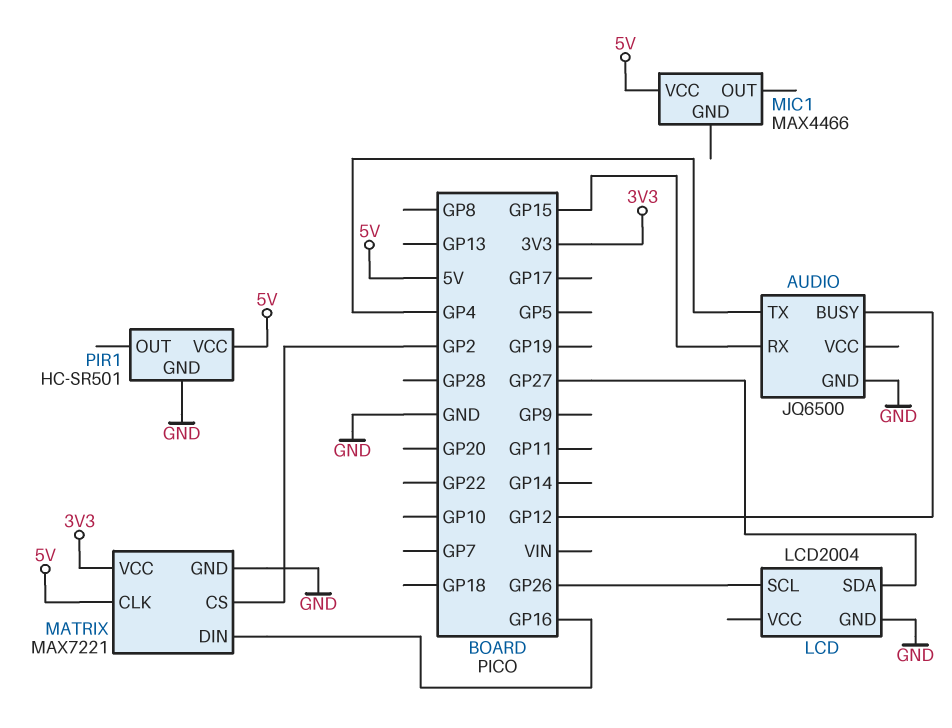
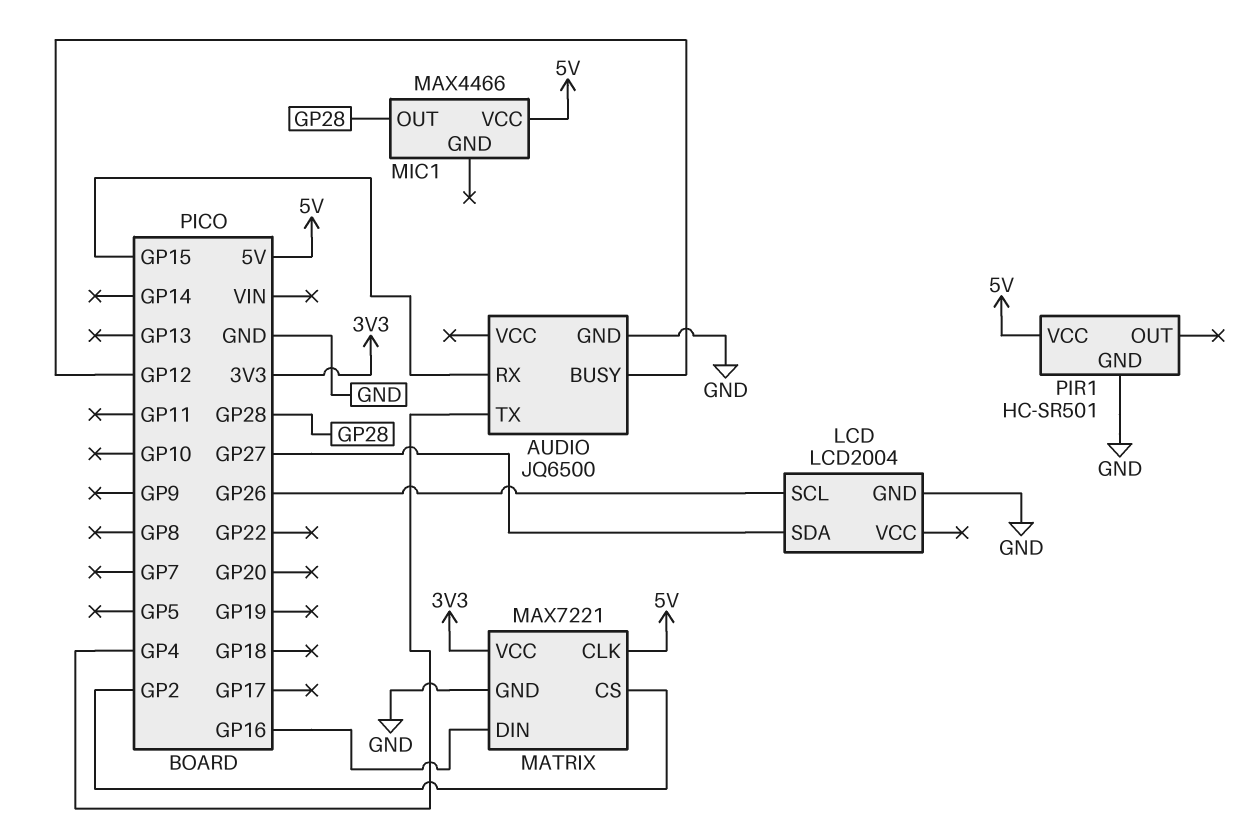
MIC1 pin OUT: none -> GP28

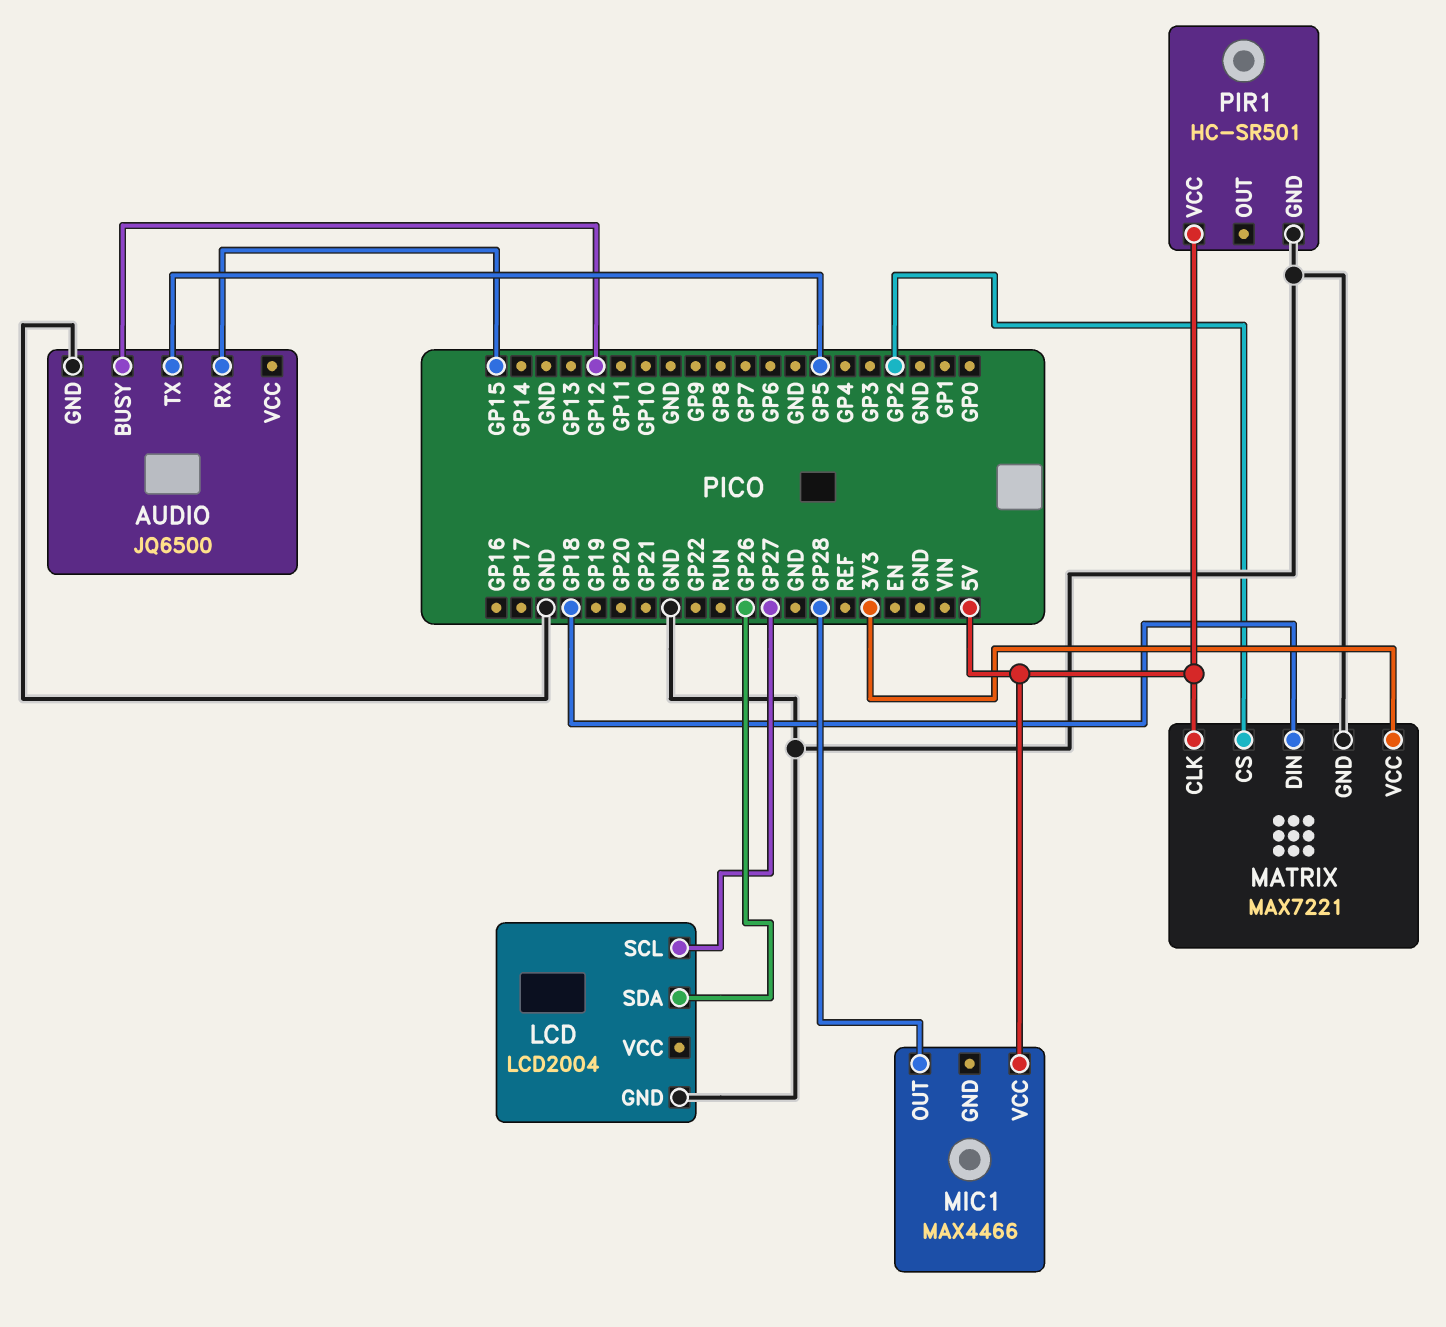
AUDIO pin TX: GP4 -> GP5
LCD pin SCL: GP26 -> GP27
LCD pin SDA: GP27 -> GP26
MATRIX pin DIN: GP16 -> GP18

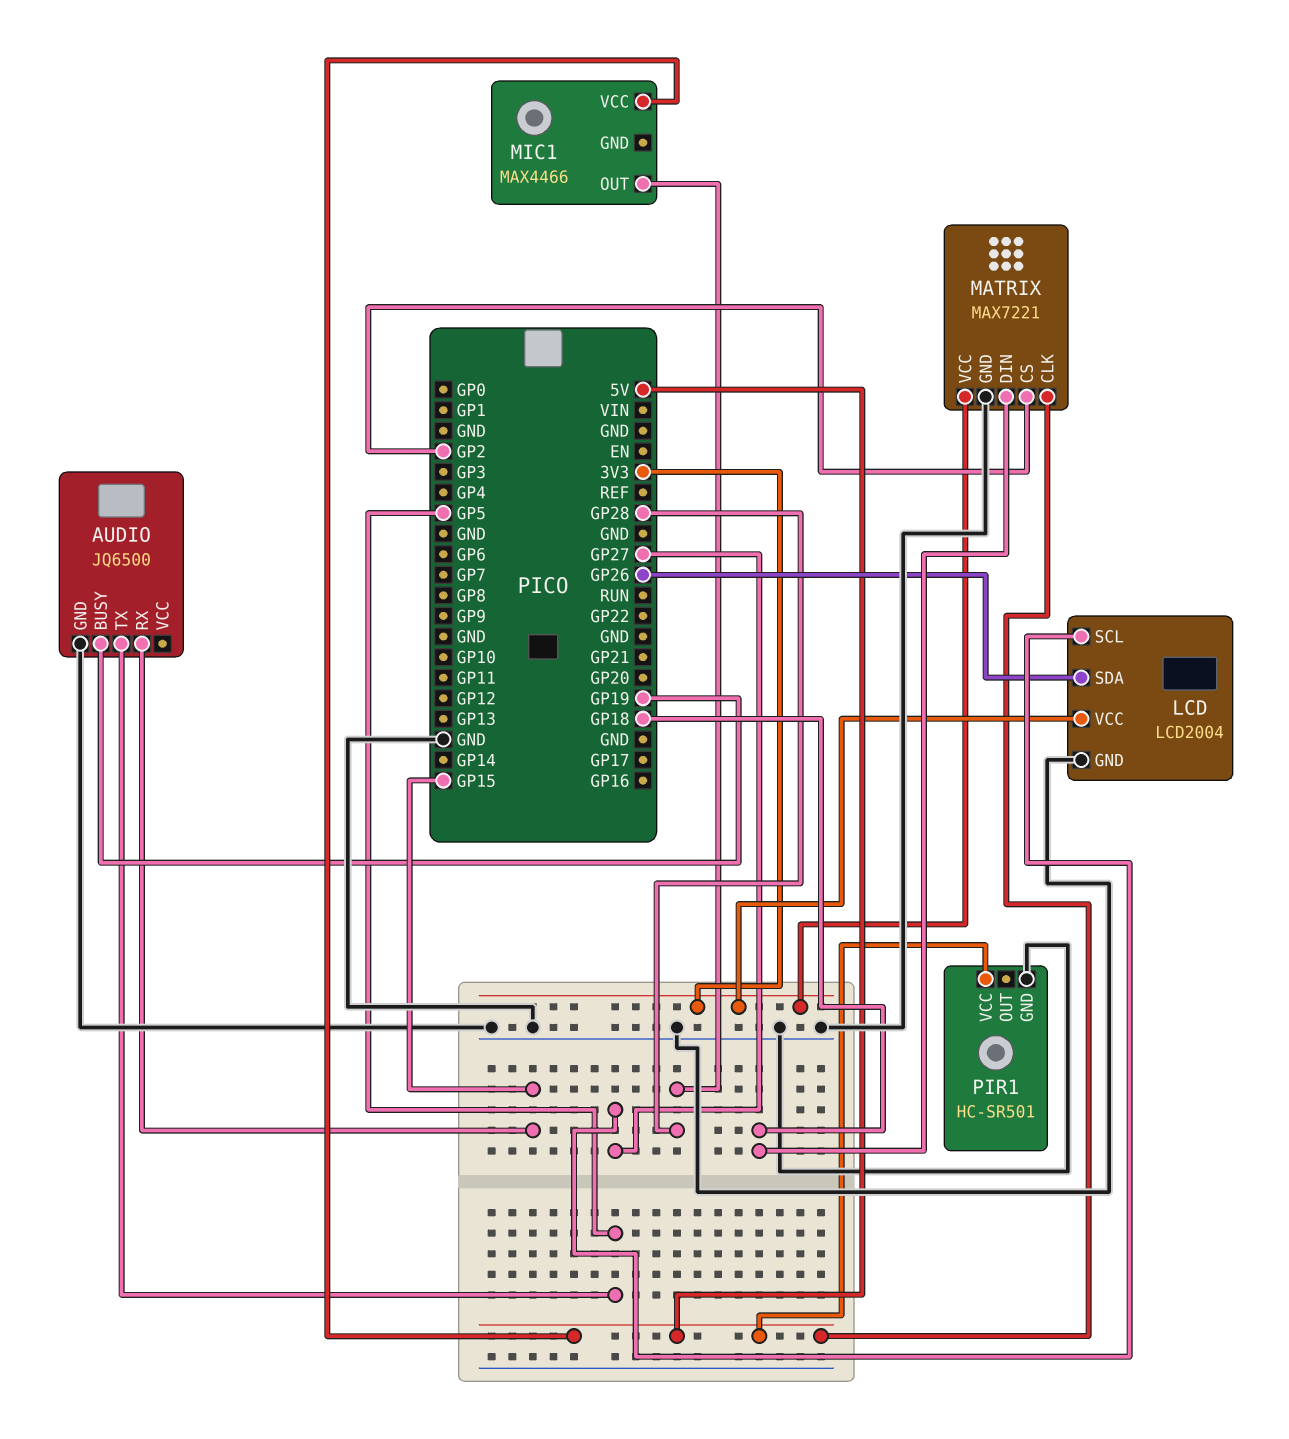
AUDIO pin BUSY: GP12 -> GP19
LCD pin VCC: none -> 3V3

